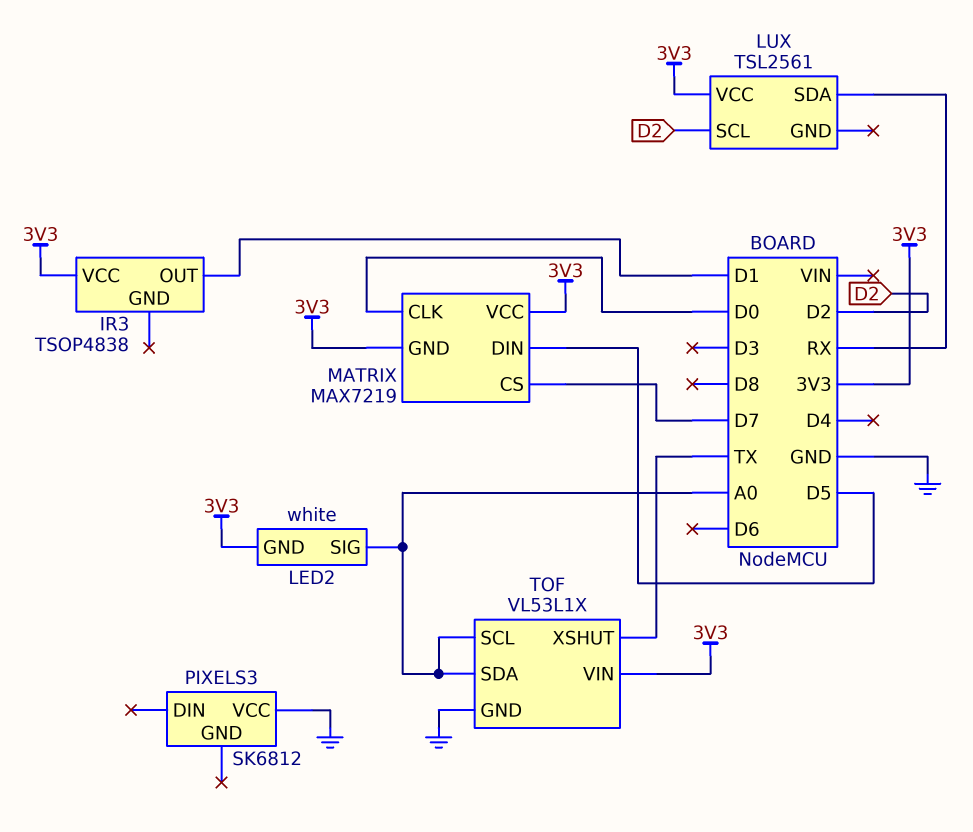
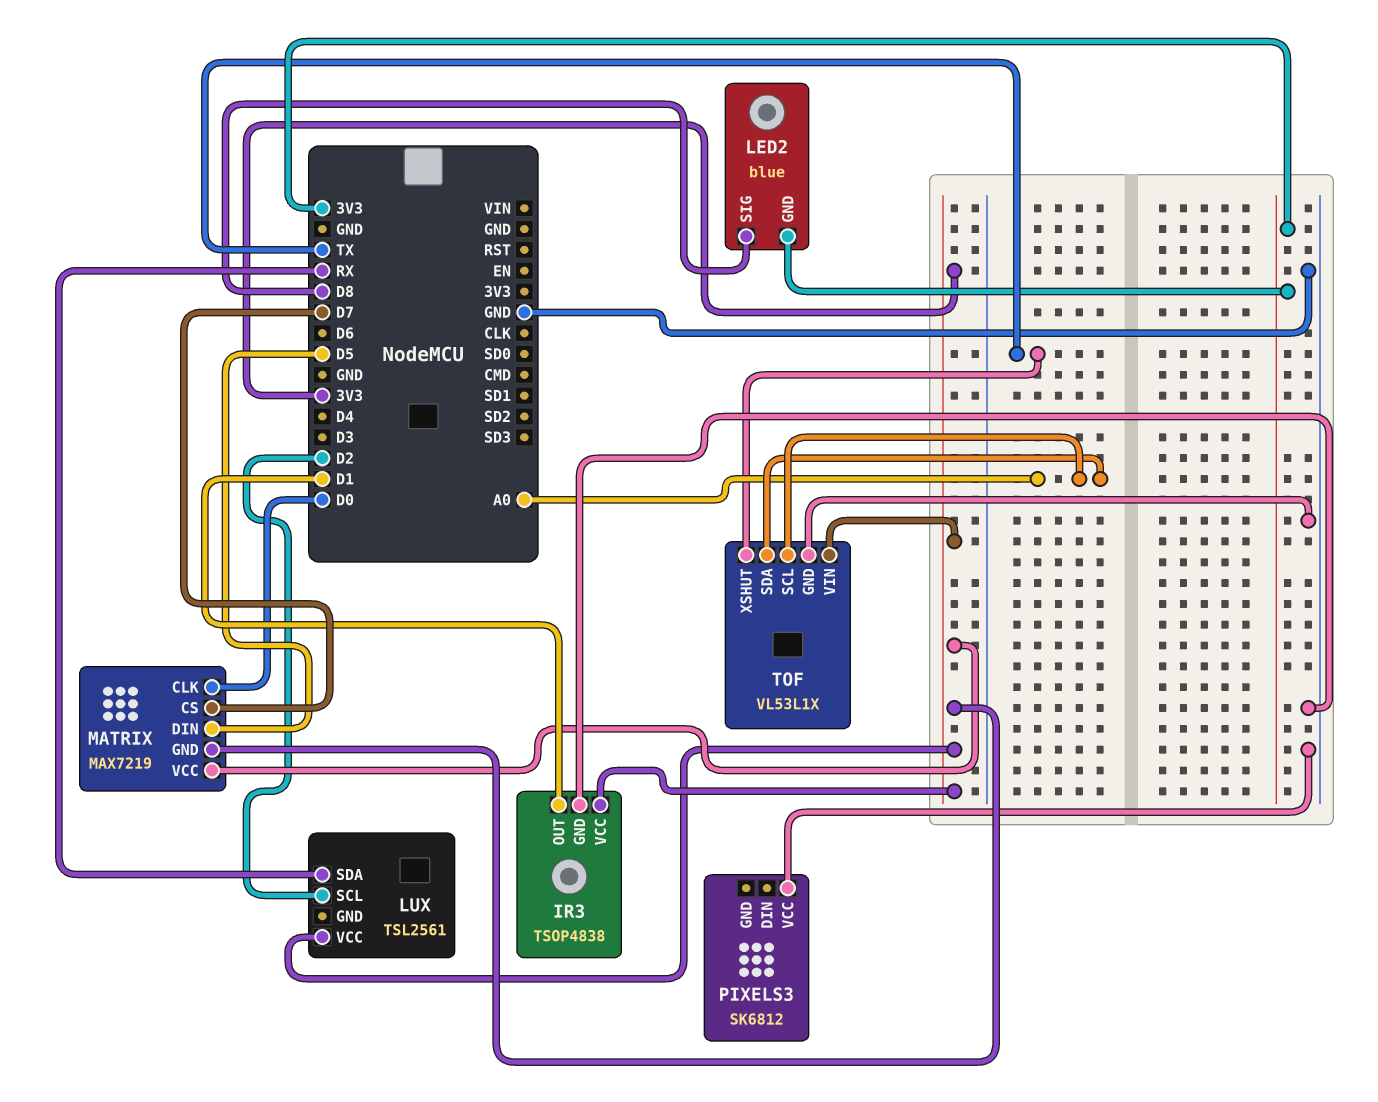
IR3 pin GND: none -> GND
LED2: white -> blue
LED2 pin SIG: A0 -> D8

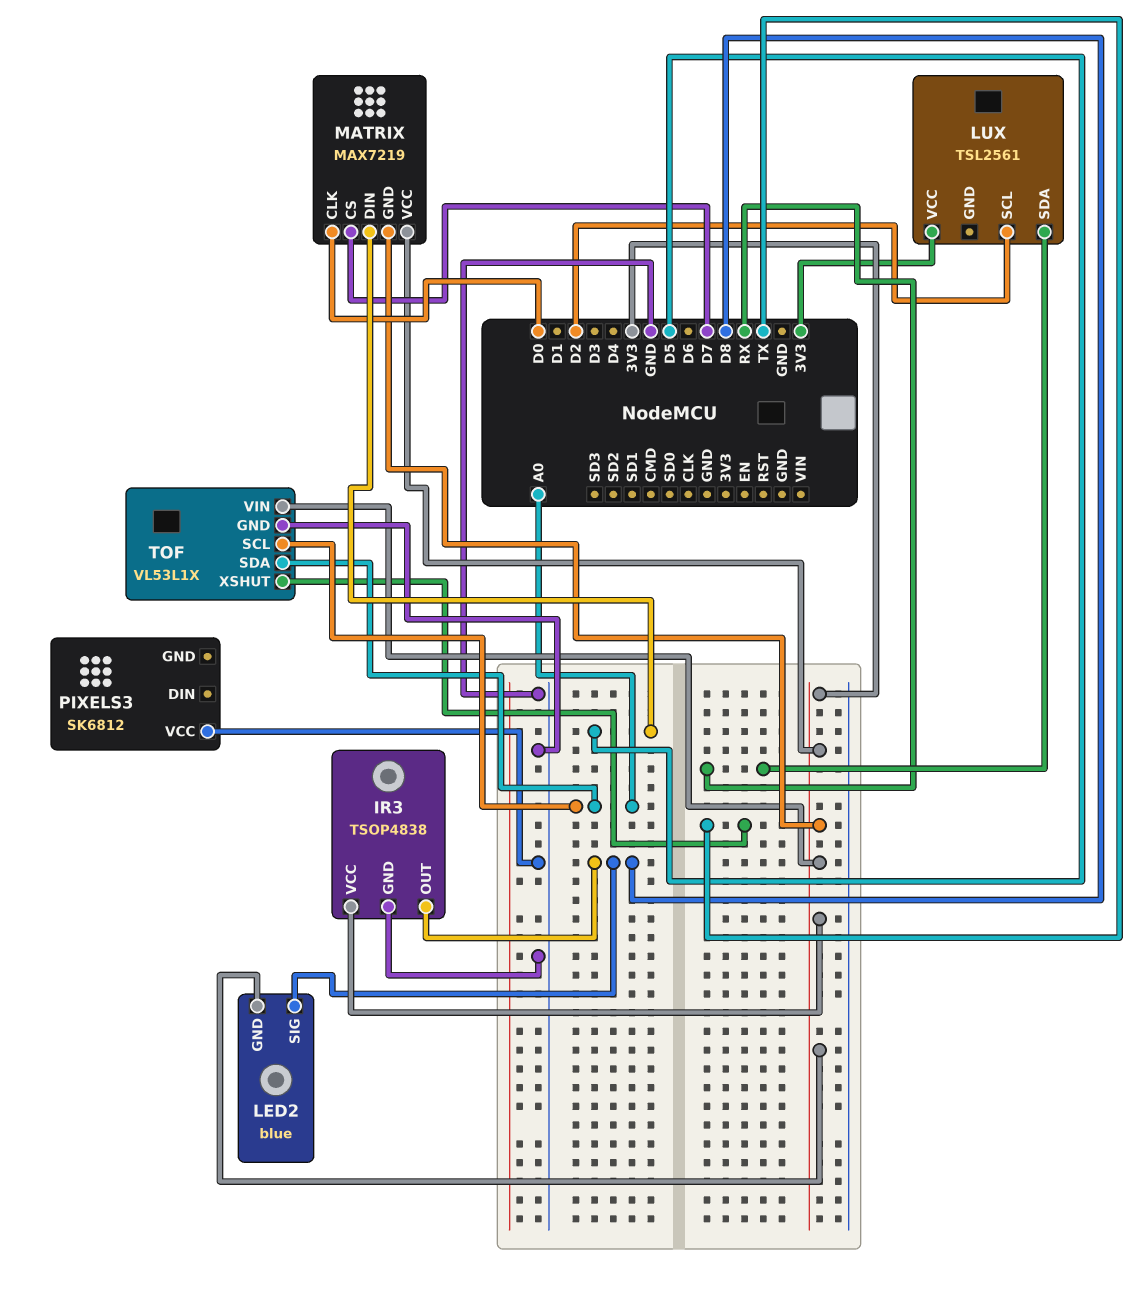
IR3 pin OUT: D1 -> D8

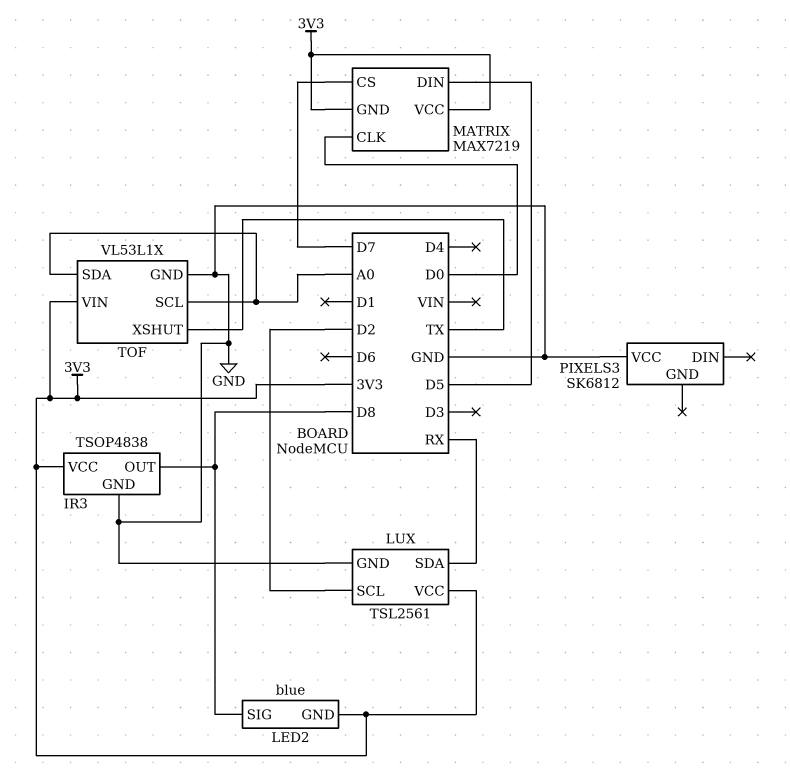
LUX pin GND: none -> GND

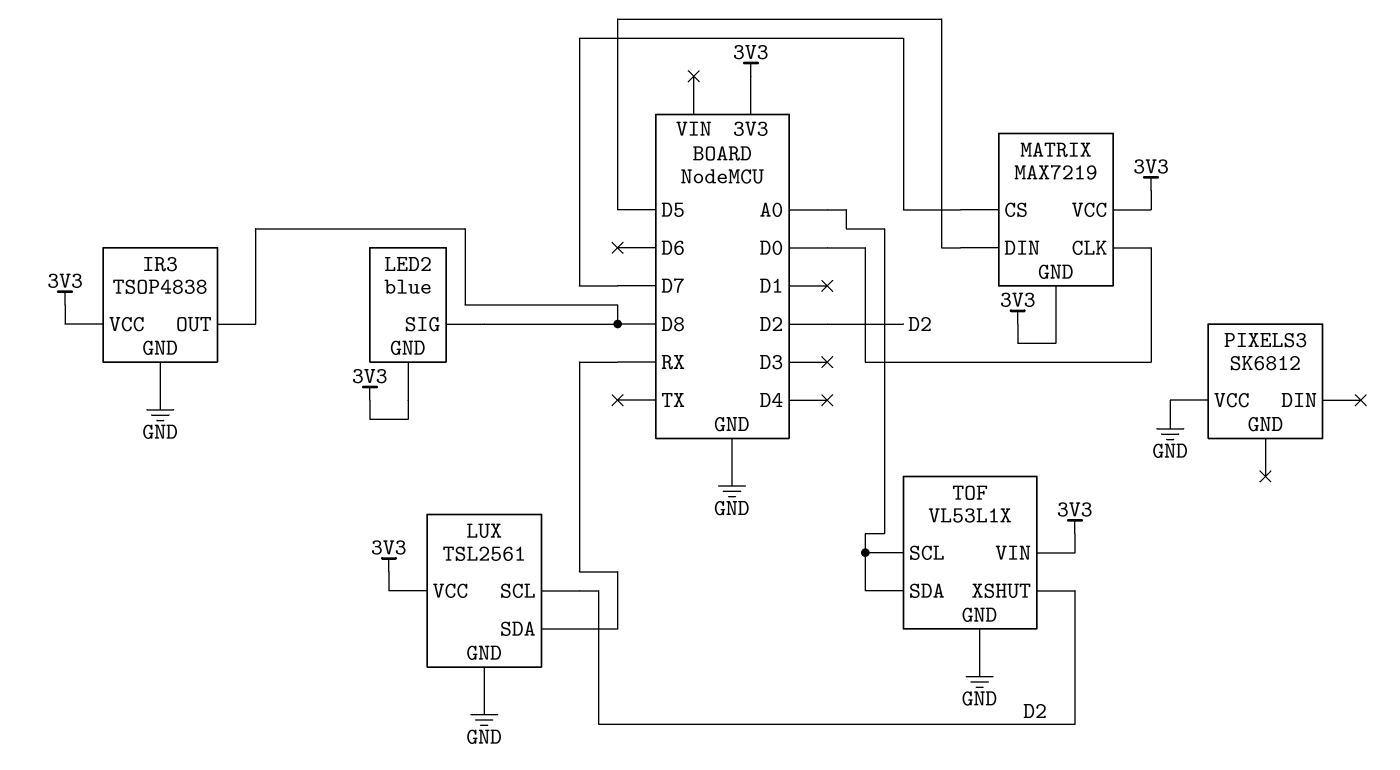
TOF pin XSHUT: TX -> D2

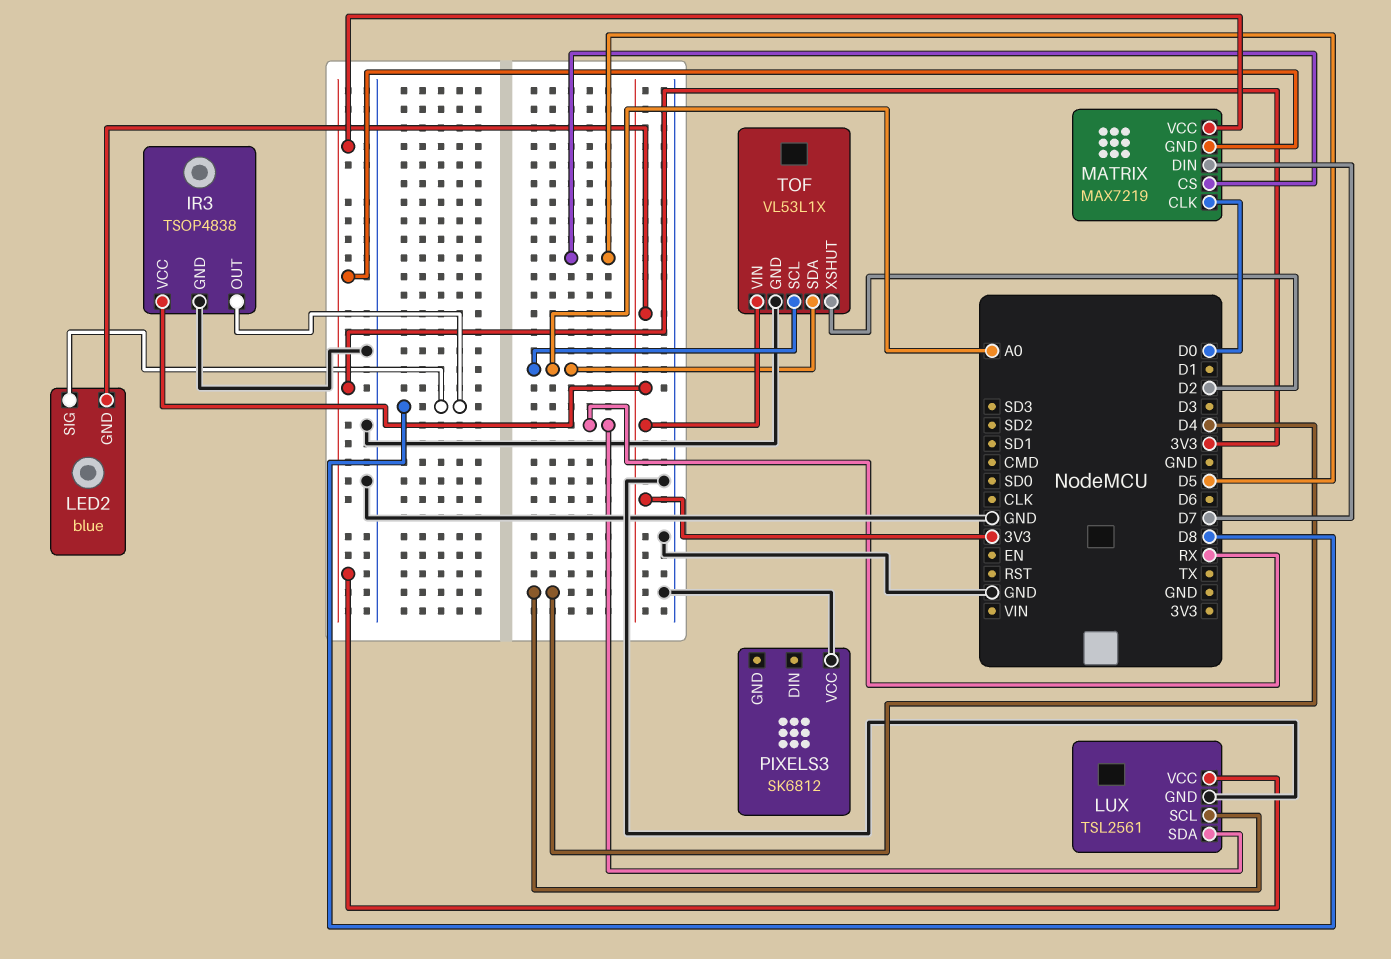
LUX pin SCL: D2 -> D4
MATRIX pin CS: D7 -> D5
MATRIX pin DIN: D5 -> D7

